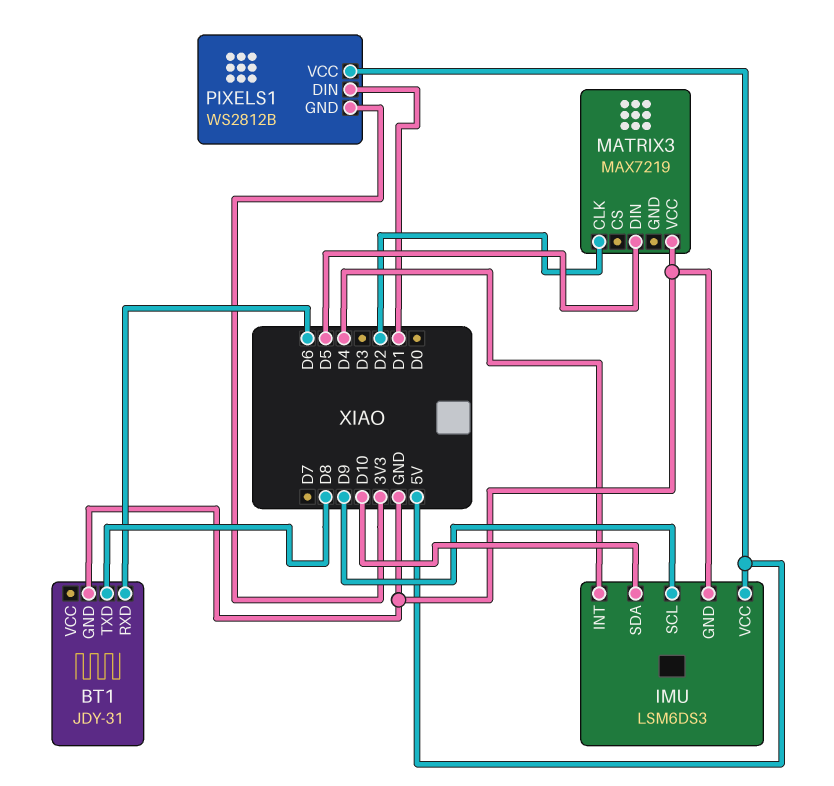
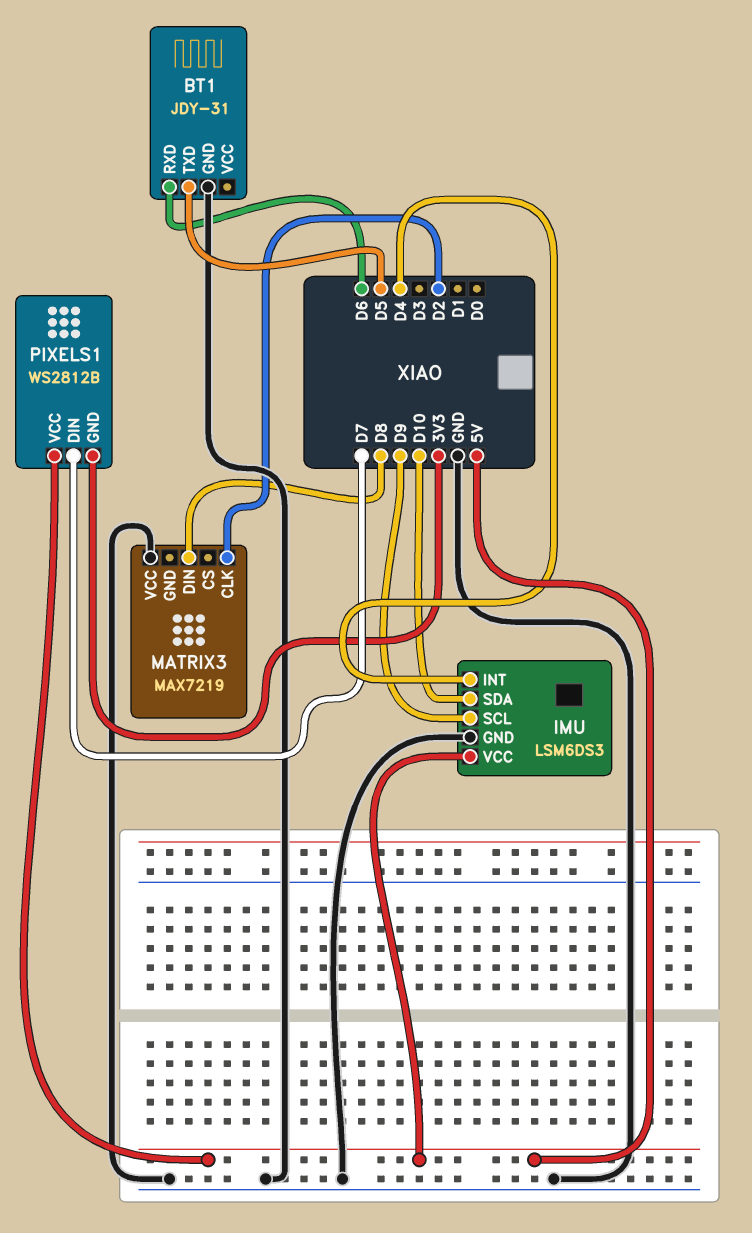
BT1 pin TXD: D8 -> D5
MATRIX3 pin DIN: D5 -> D8
PIXELS1 pin DIN: D1 -> D7

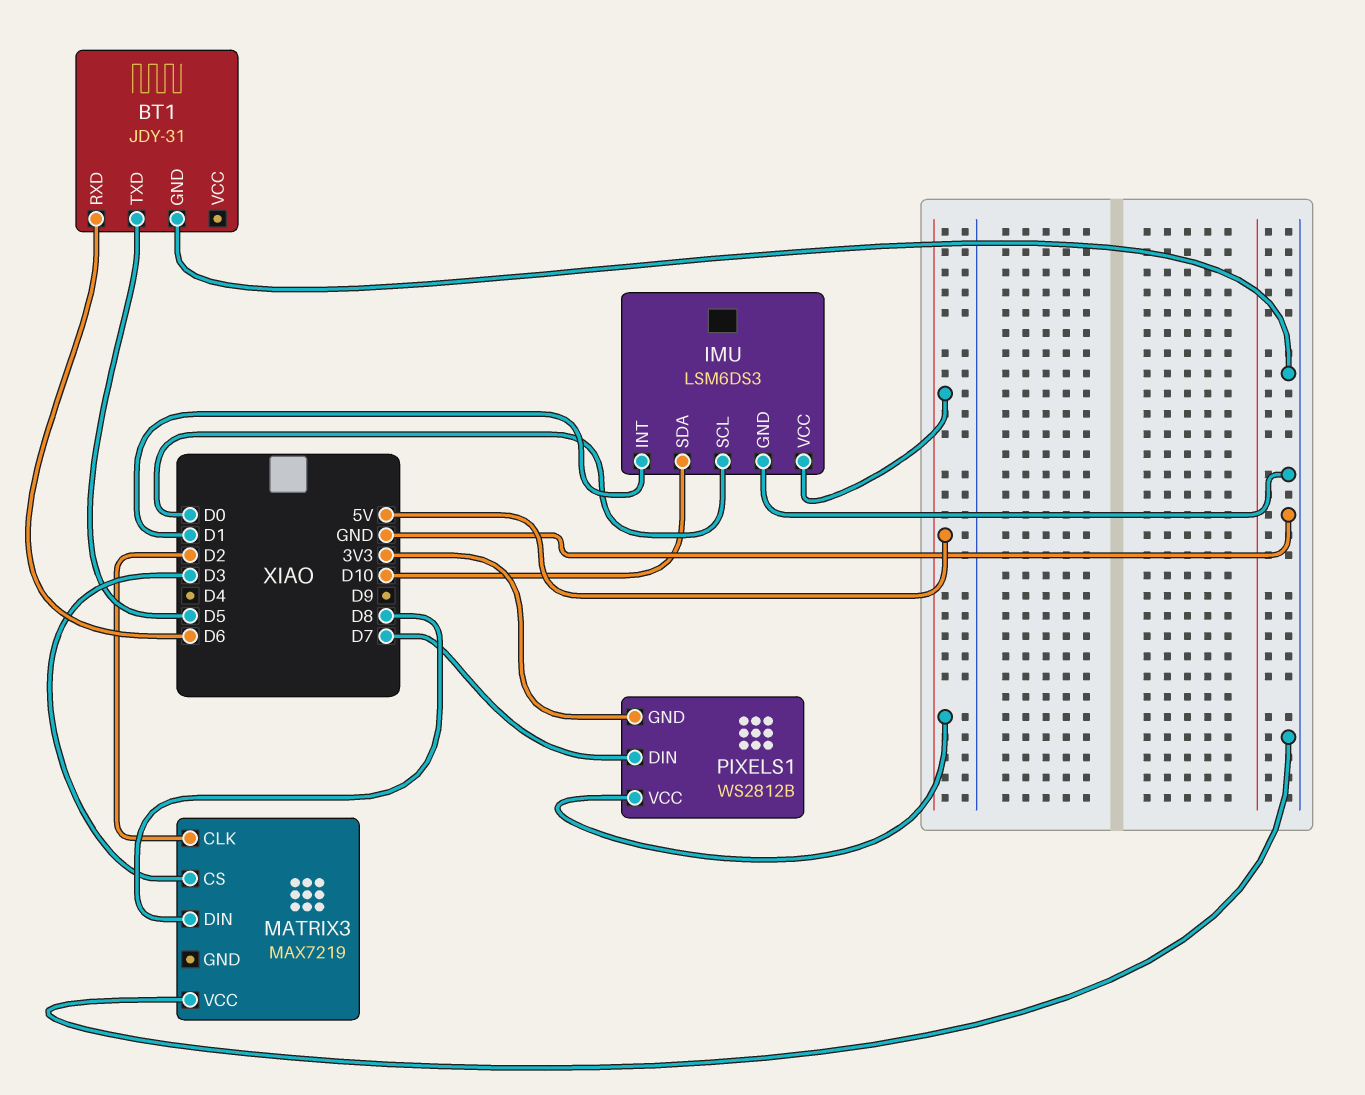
IMU pin INT: D4 -> D1
IMU pin SCL: D9 -> D0
MATRIX3 pin CS: none -> D3

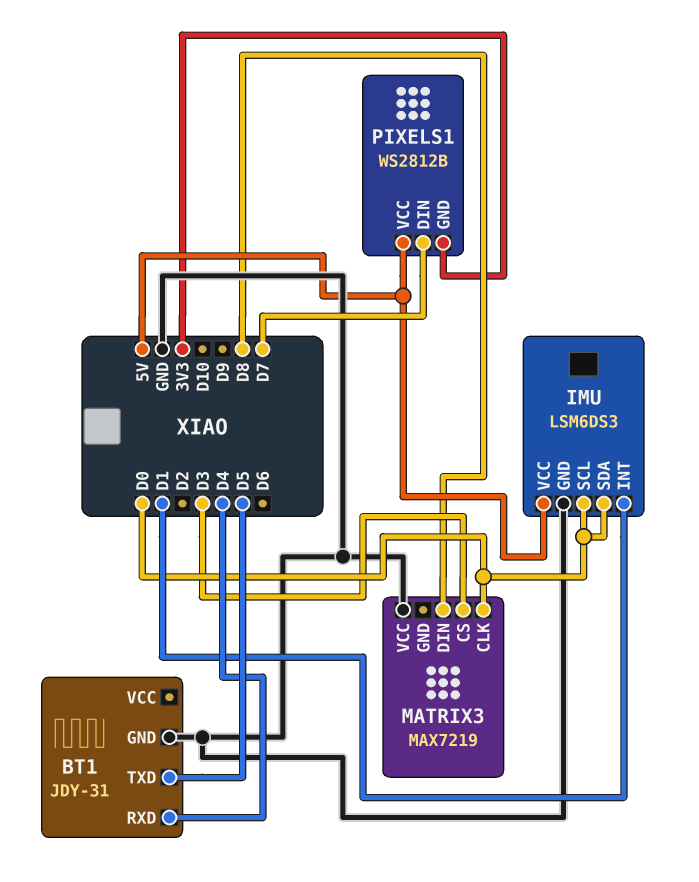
BT1 pin RXD: D6 -> D4
IMU pin SDA: D10 -> D0
MATRIX3 pin CLK: D2 -> D0

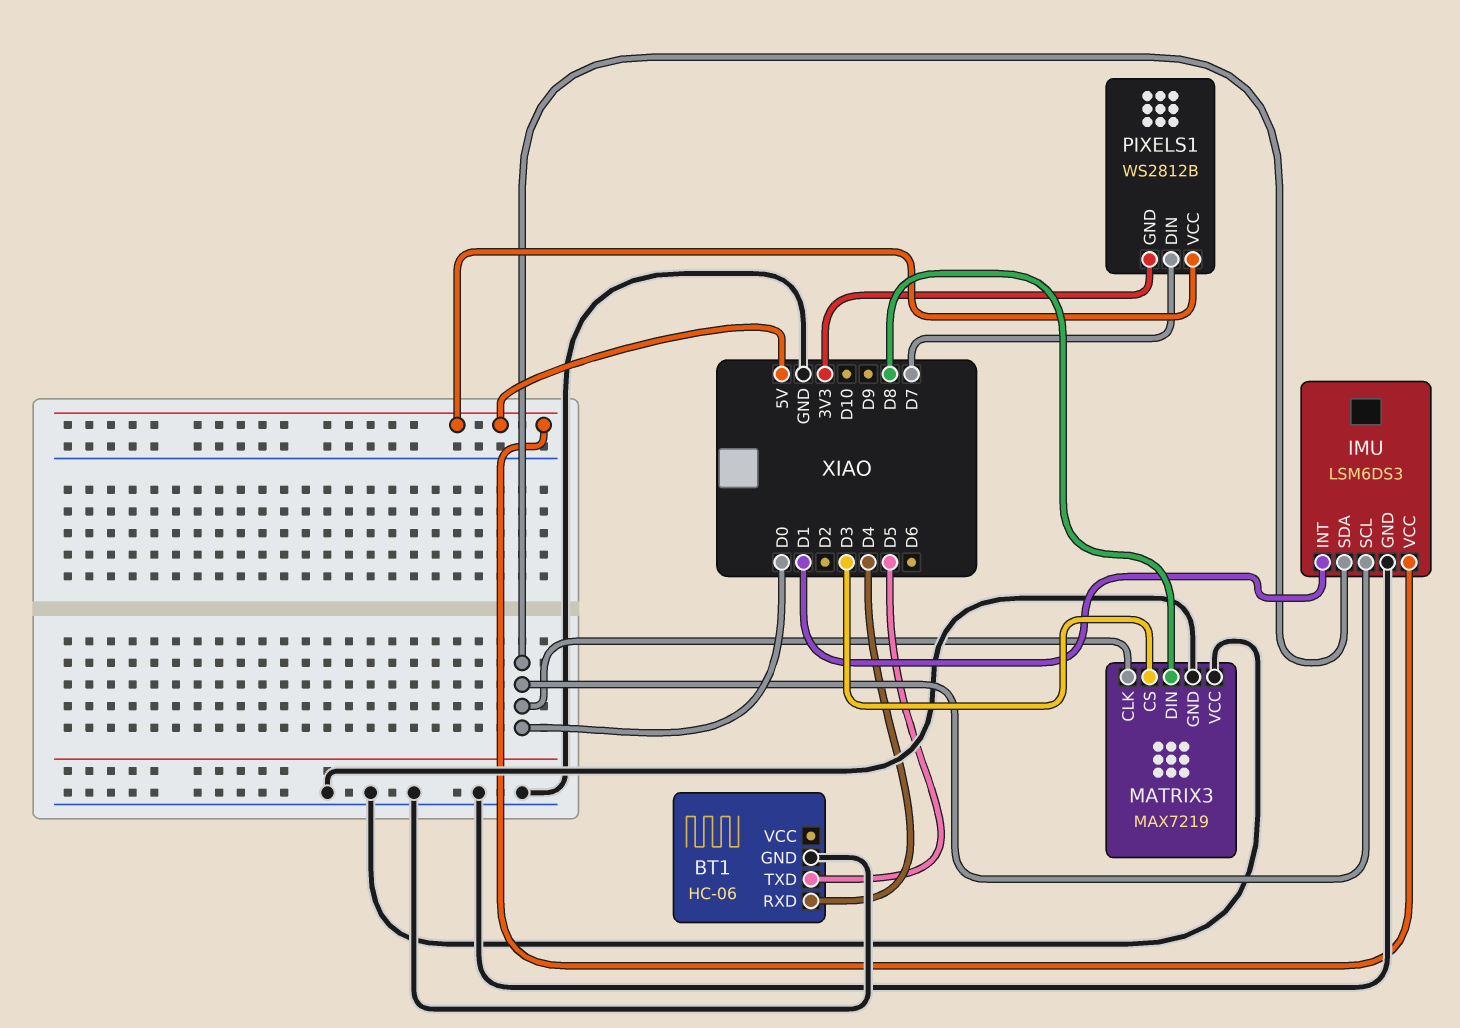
BT1: JDY-31 -> HC-06
MATRIX3 pin GND: none -> GND

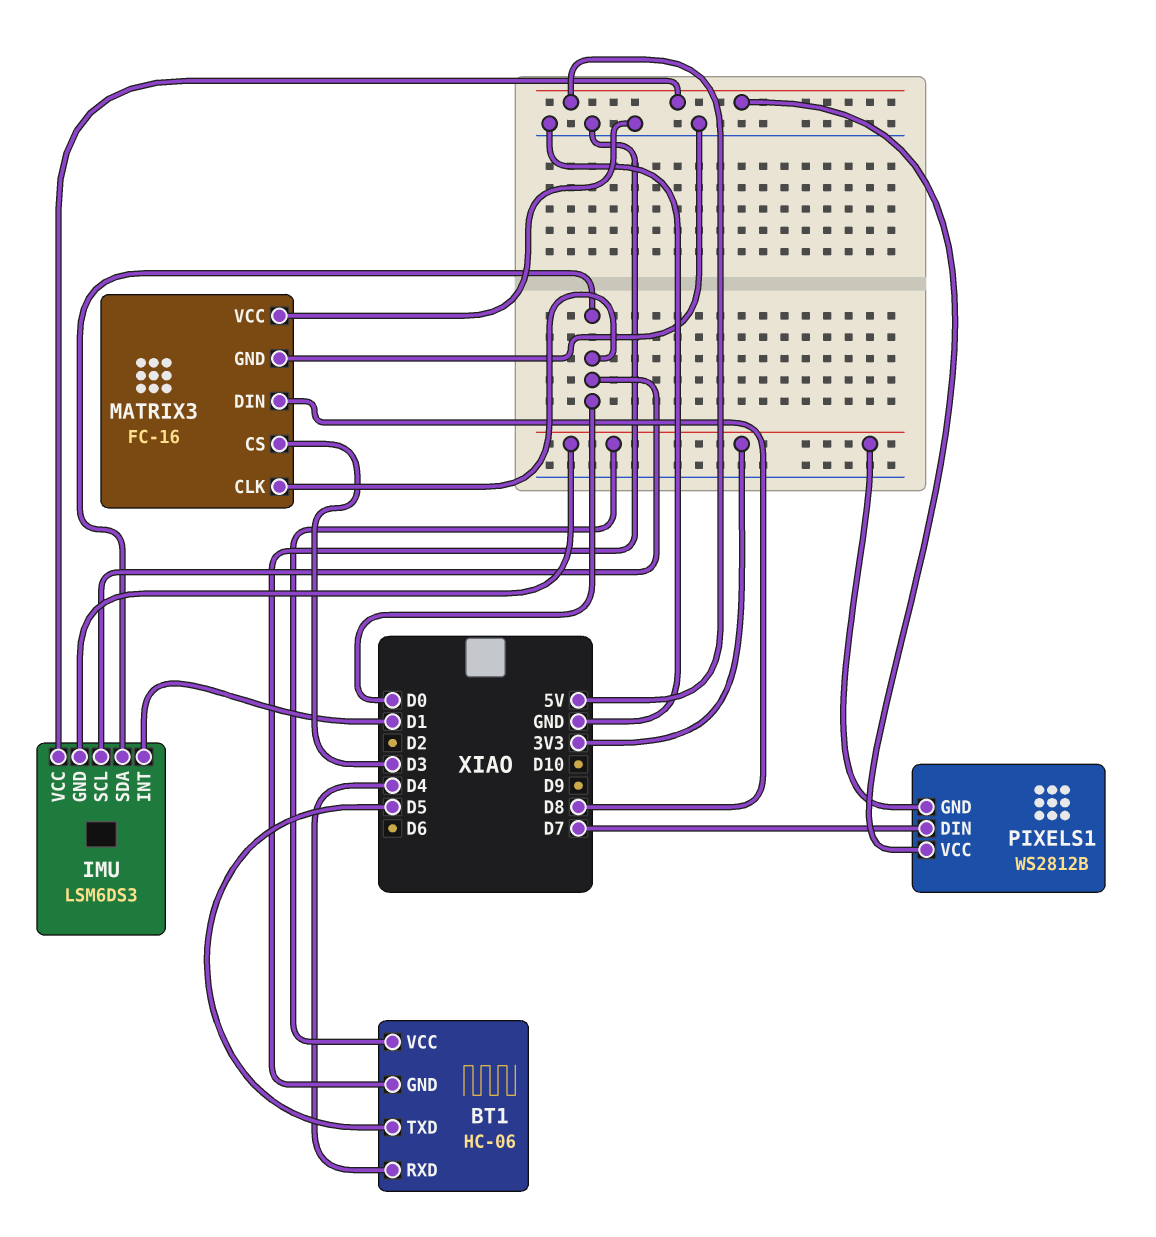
BT1 pin VCC: none -> 3V3
IMU pin GND: GND -> 3V3
MATRIX3: MAX7219 -> FC-16

